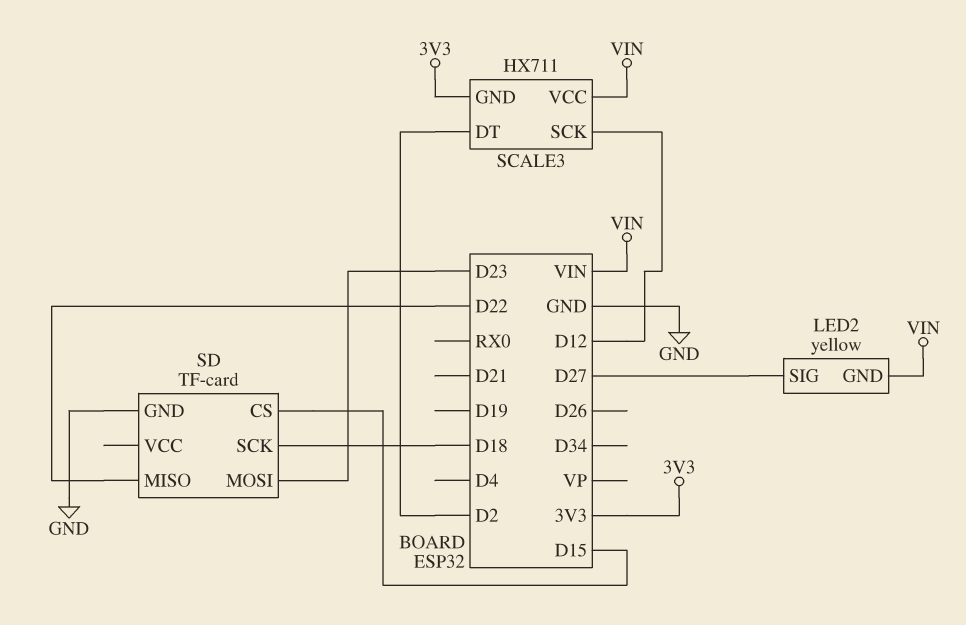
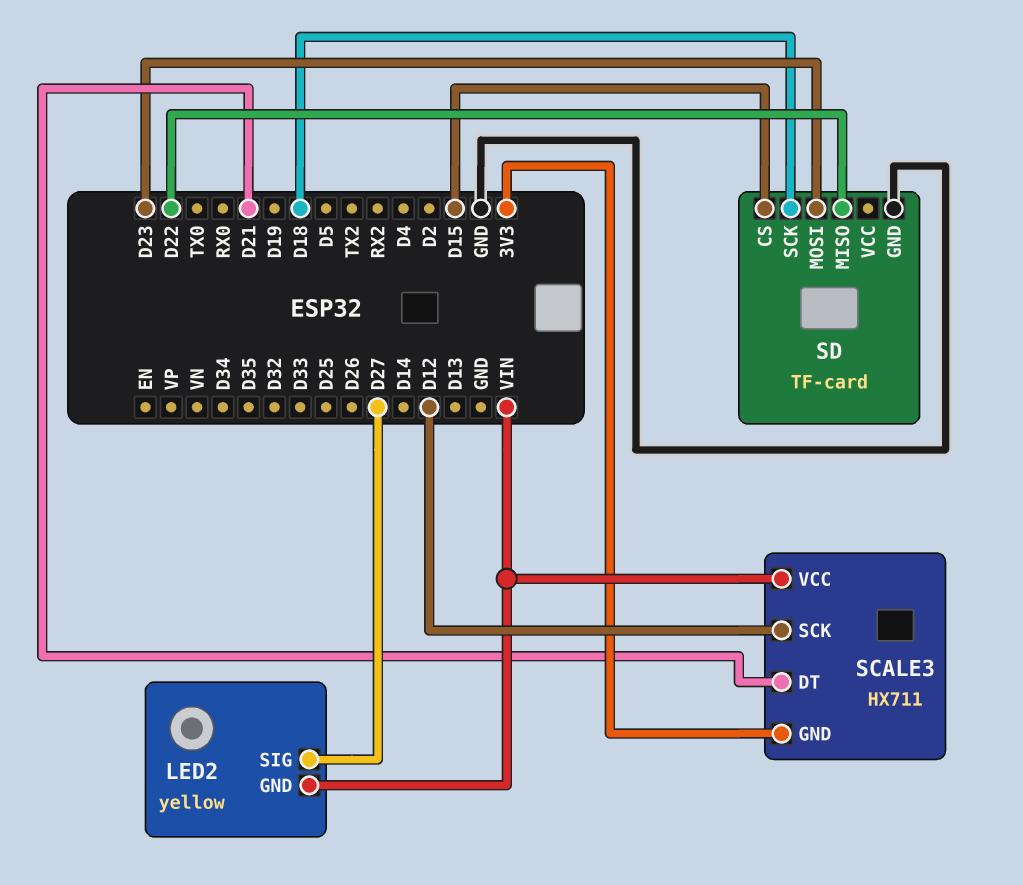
SCALE3 pin DT: D2 -> D21

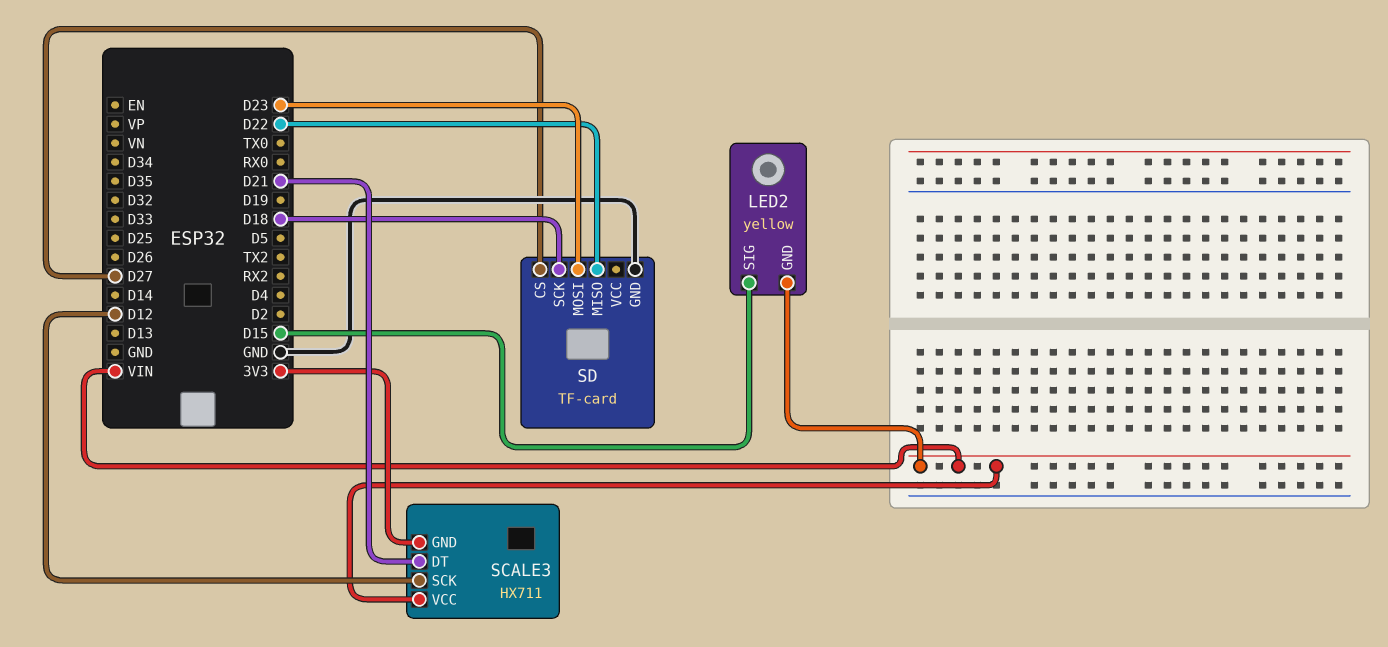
LED2 pin SIG: D27 -> D15
SD pin CS: D15 -> D27

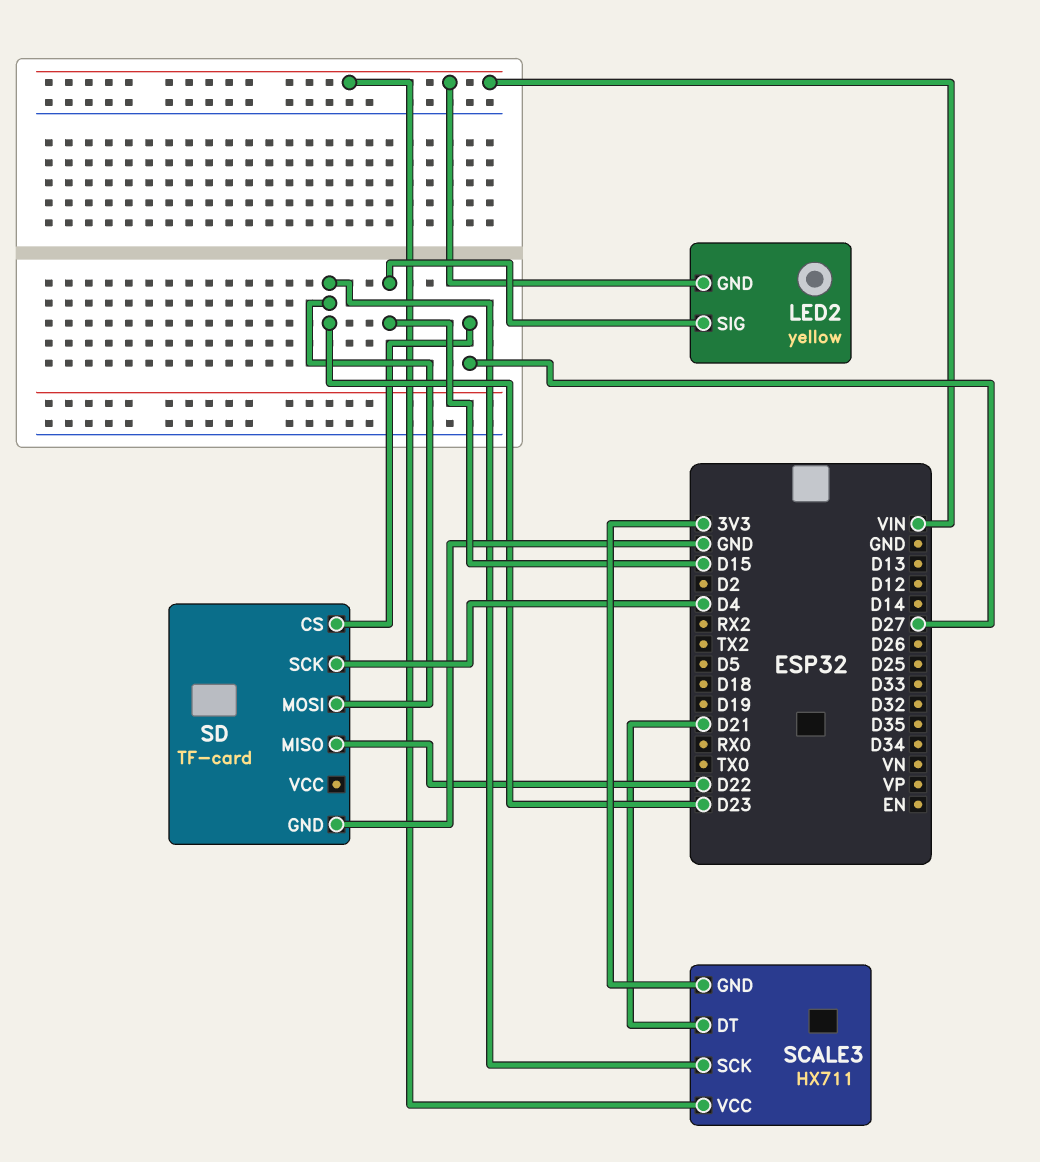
SCALE3 pin SCK: D12 -> D23
SD pin SCK: D18 -> D4

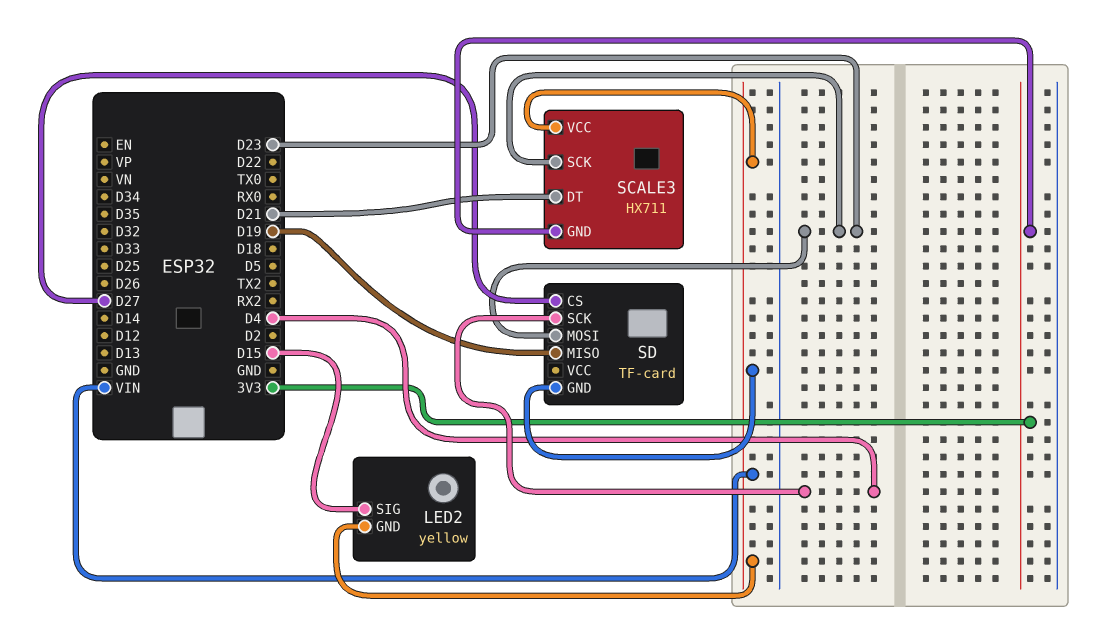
SD pin GND: GND -> VIN
SD pin MISO: D22 -> D19

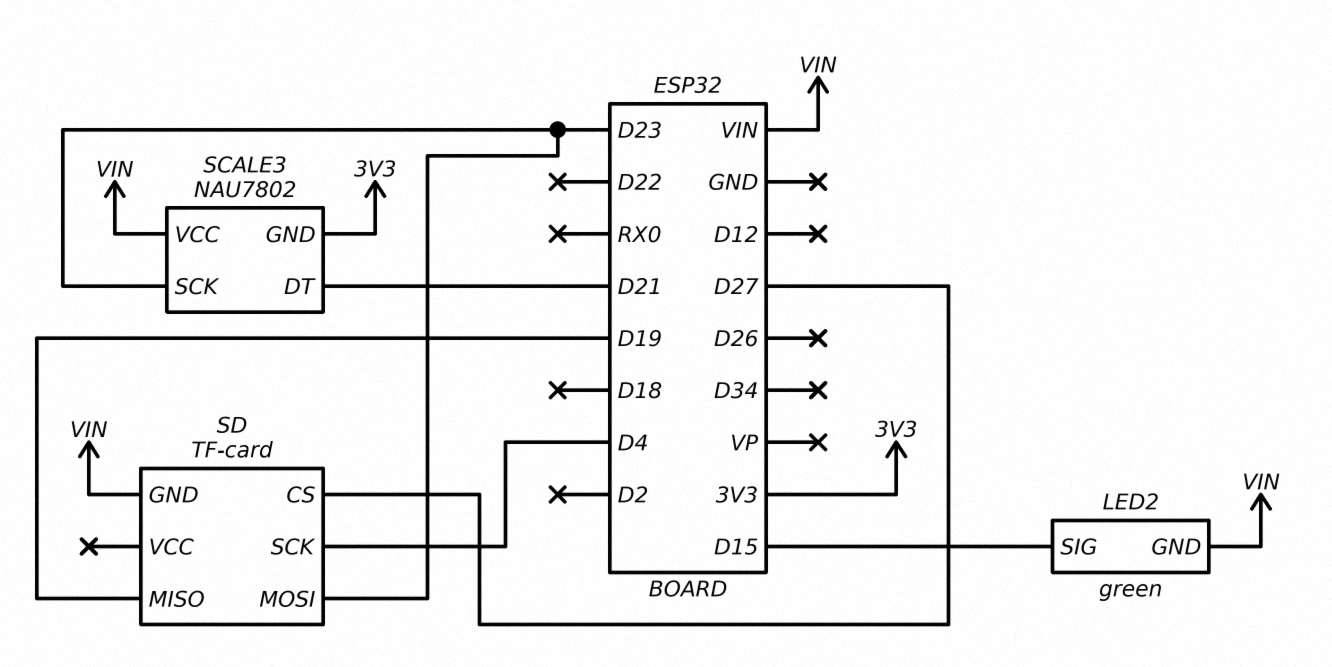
LED2: yellow -> green
SCALE3: HX711 -> NAU7802

